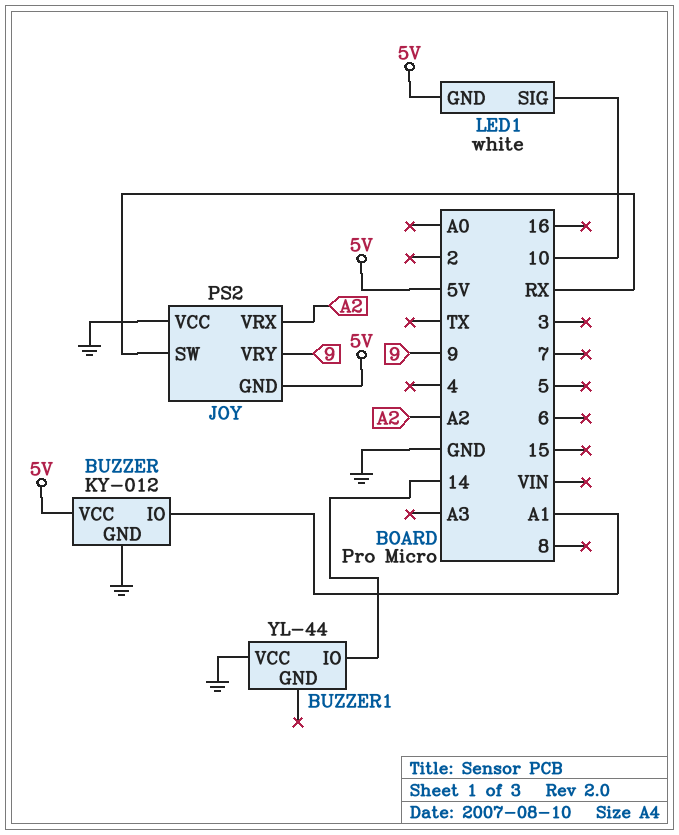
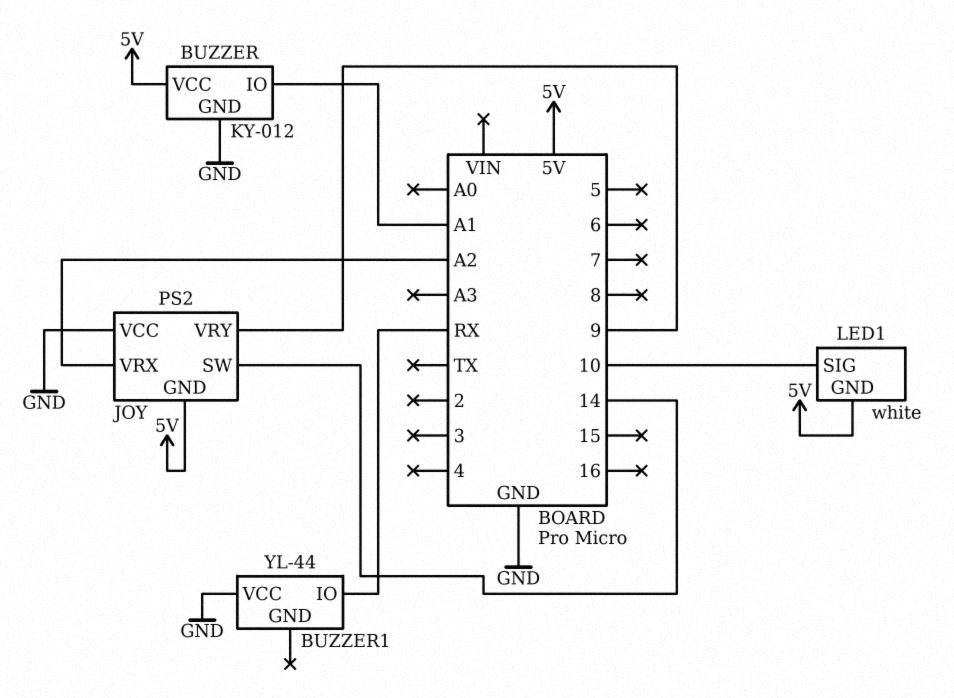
BUZZER1 pin IO: 14 -> RX
JOY pin SW: RX -> 14

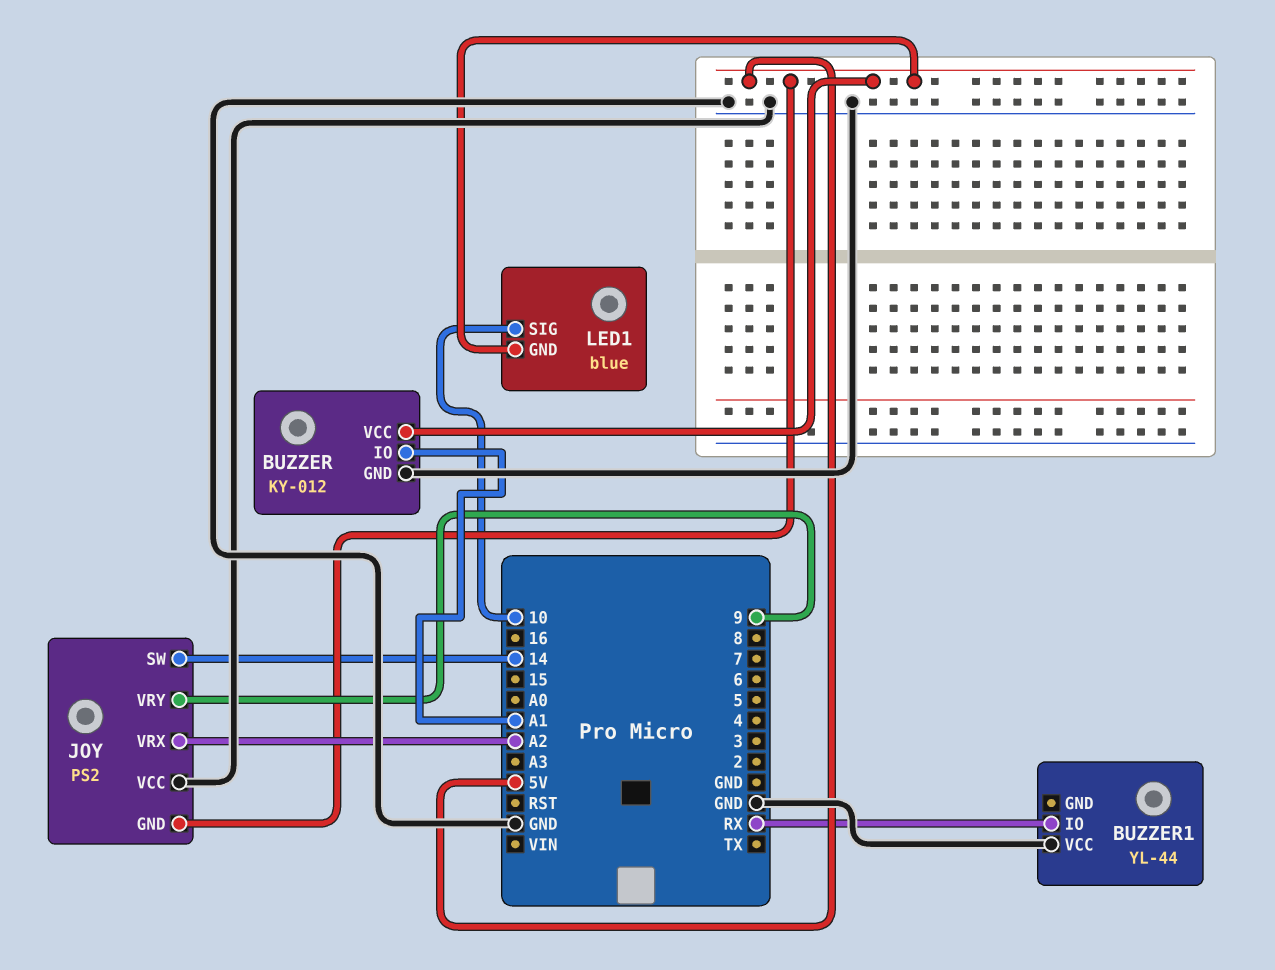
LED1: white -> blue

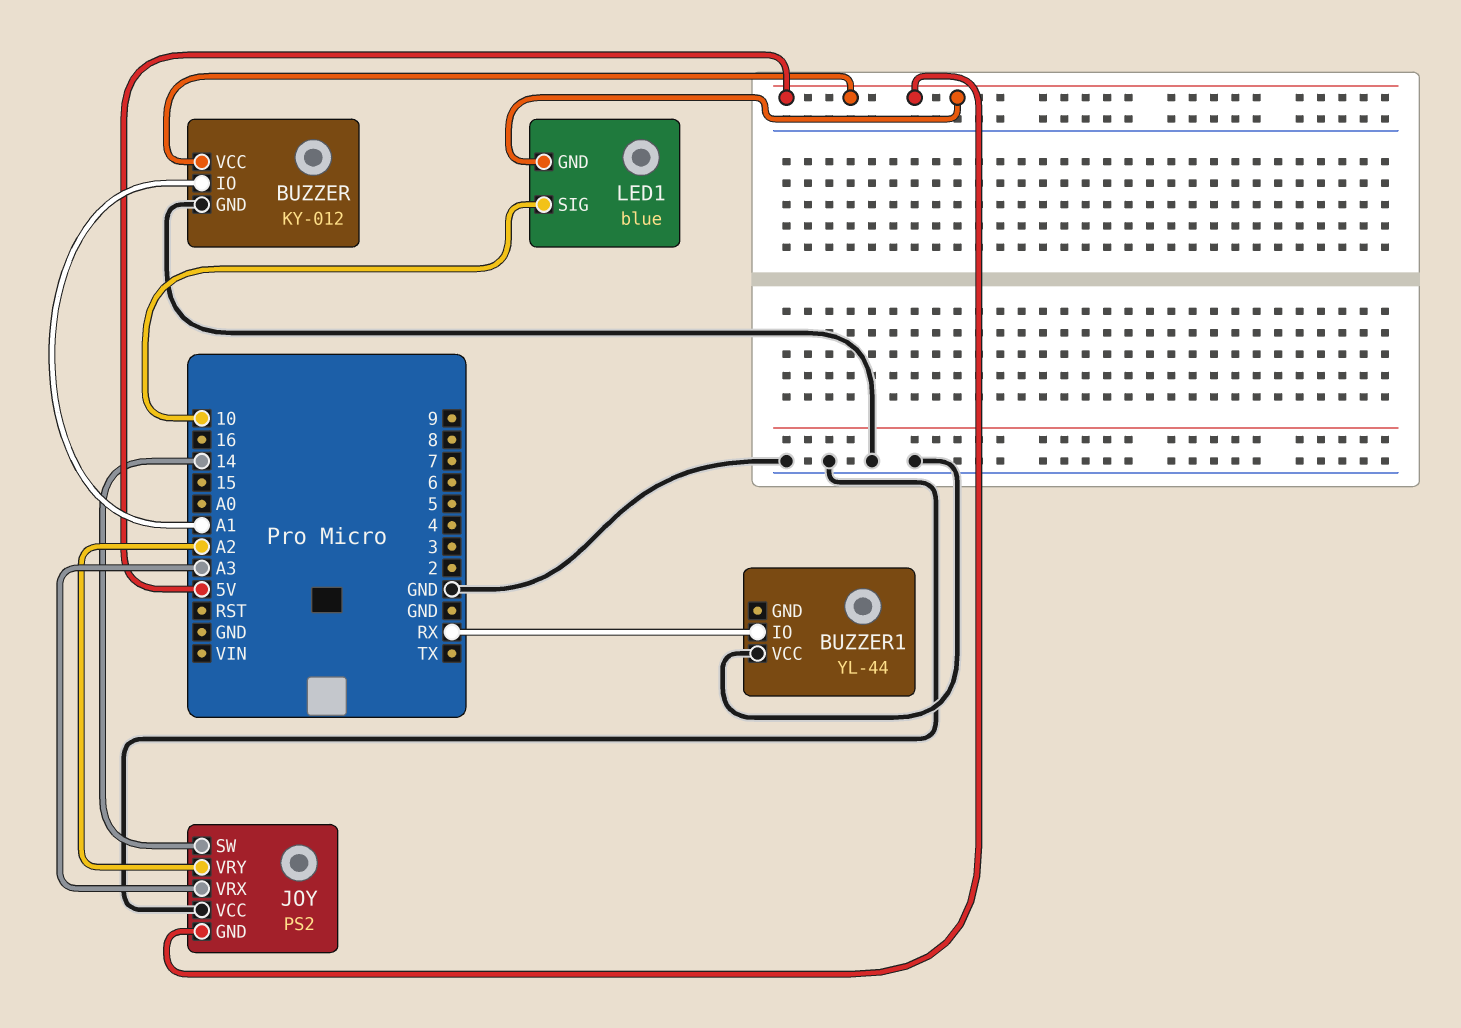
JOY pin VRX: A2 -> A3
JOY pin VRY: 9 -> A2

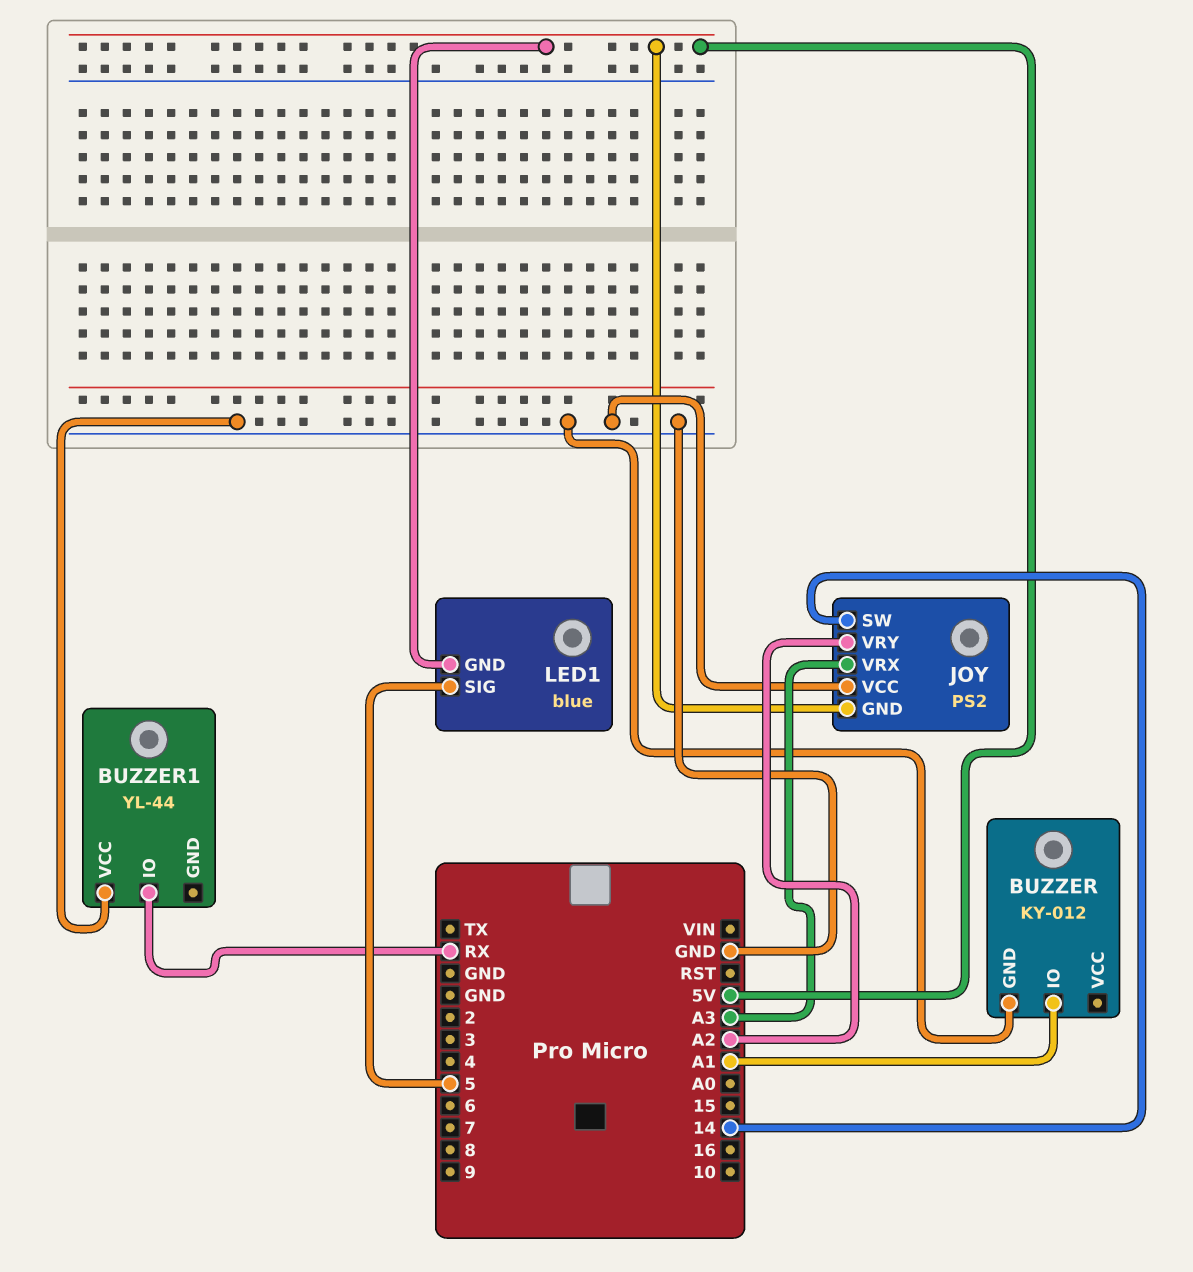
BUZZER pin VCC: 5V -> none
LED1 pin SIG: 10 -> 5

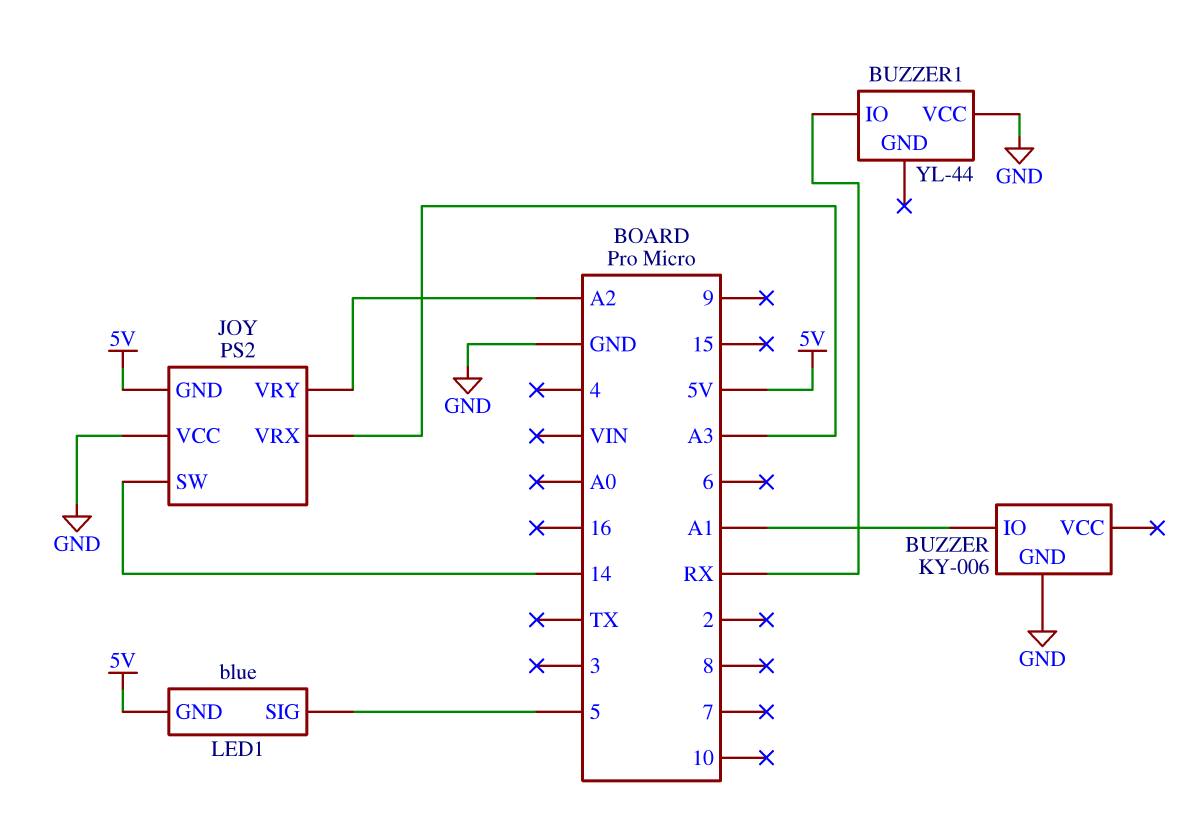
BUZZER: KY-012 -> KY-006

